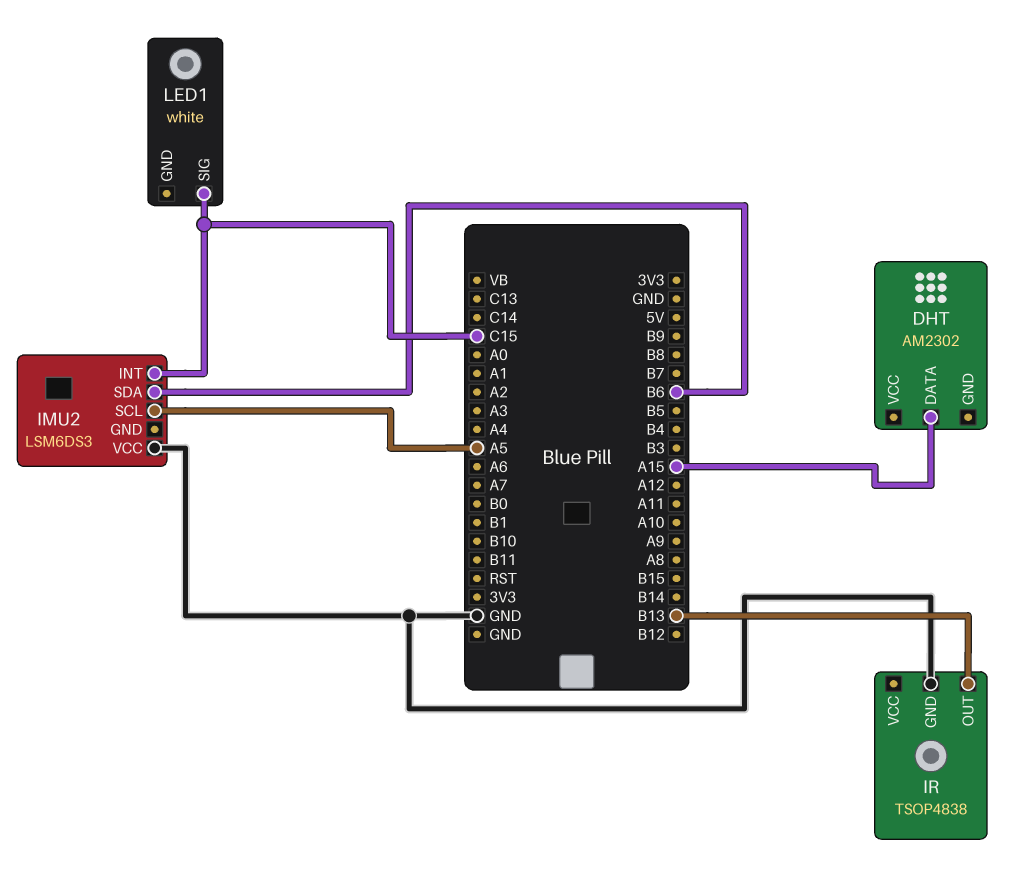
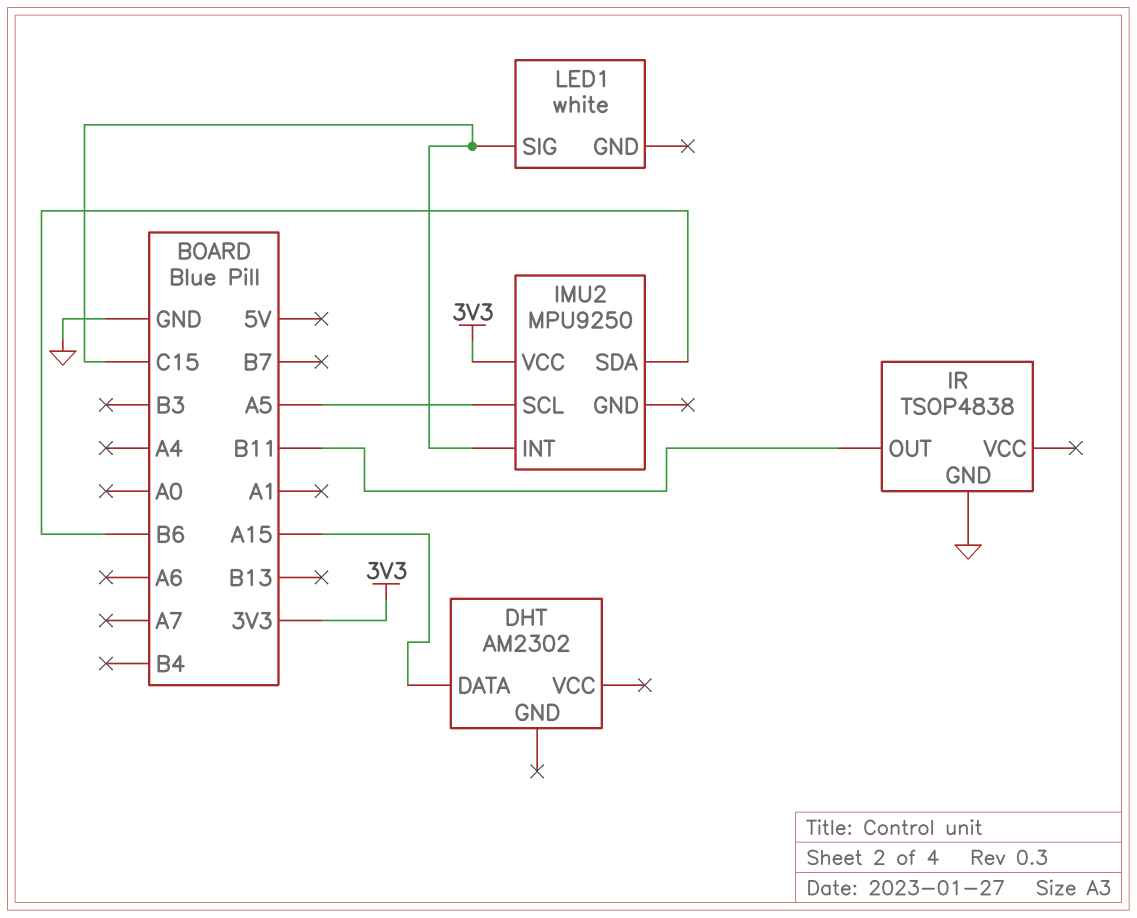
IMU2: LSM6DS3 -> MPU9250
IMU2 pin VCC: GND -> 3V3
IR pin OUT: B13 -> B11

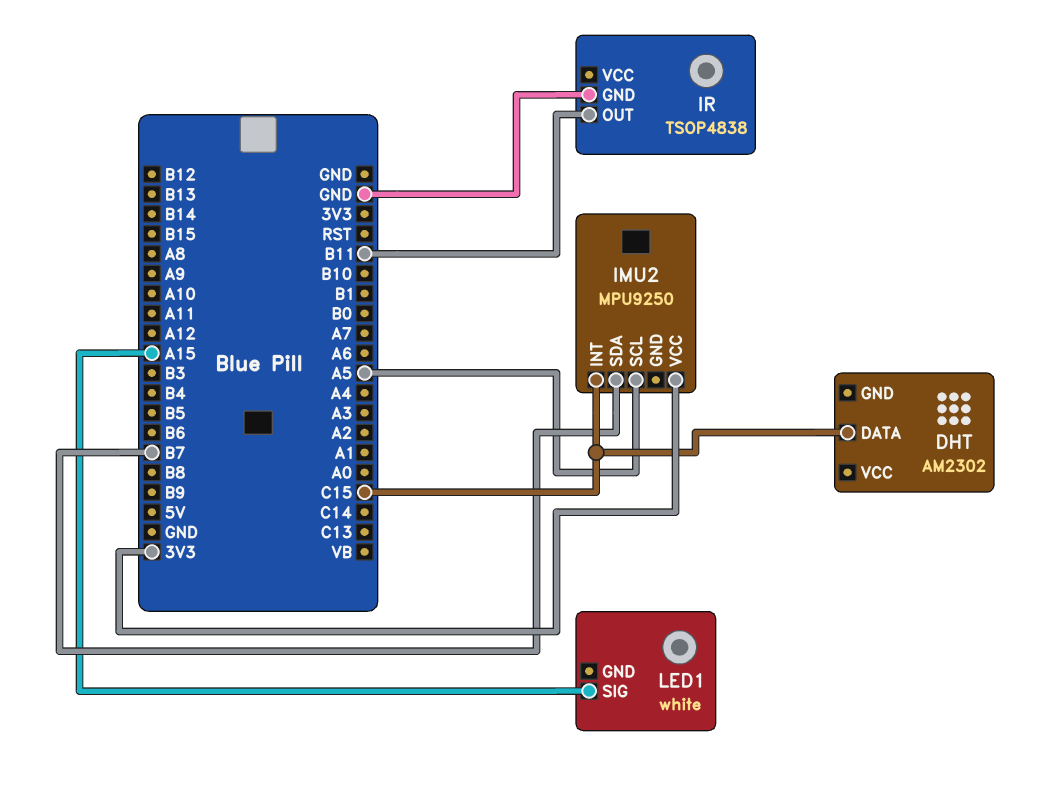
DHT pin DATA: A15 -> C15
IMU2 pin SDA: B6 -> B7
LED1 pin SIG: C15 -> A15

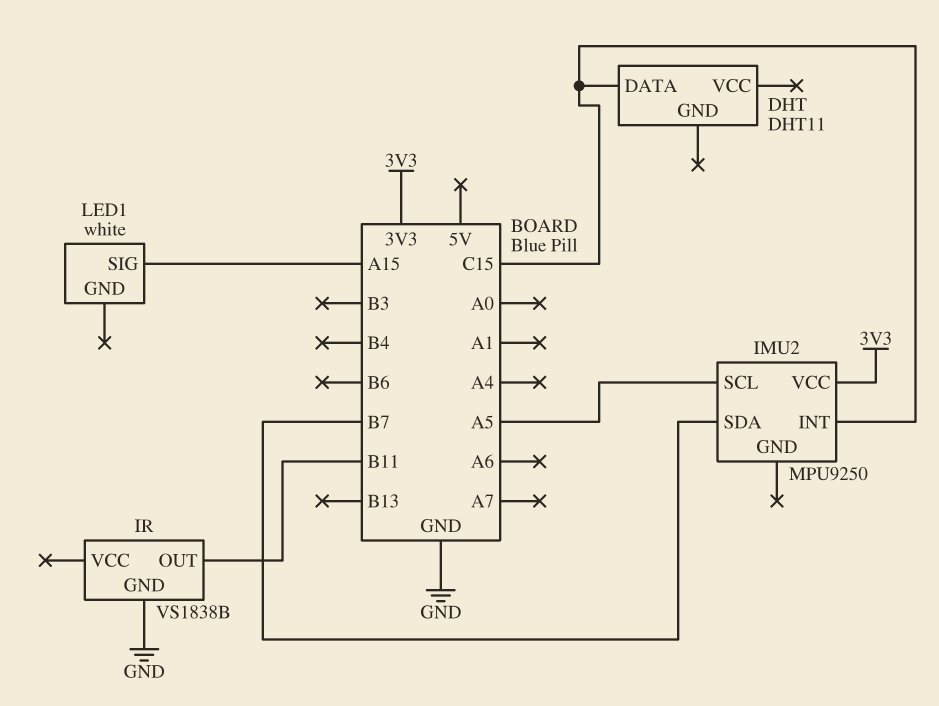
DHT: AM2302 -> DHT11
IR: TSOP4838 -> VS1838B

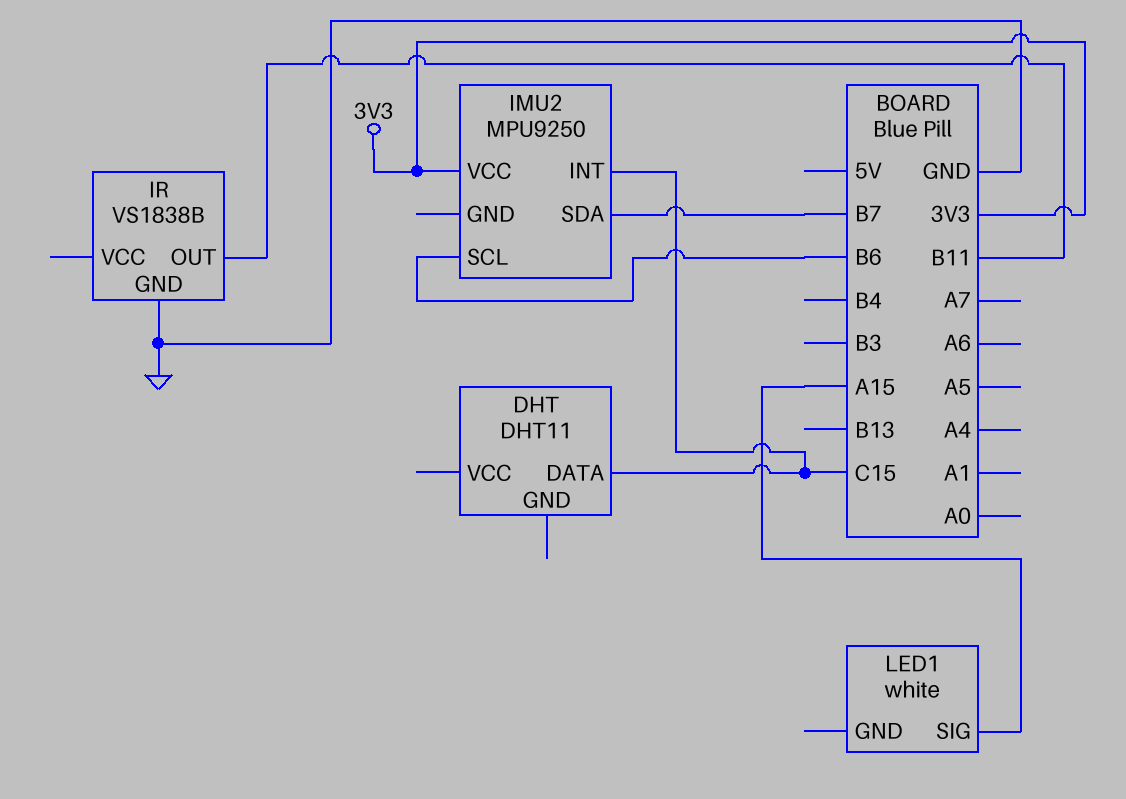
IMU2 pin SCL: A5 -> B6

